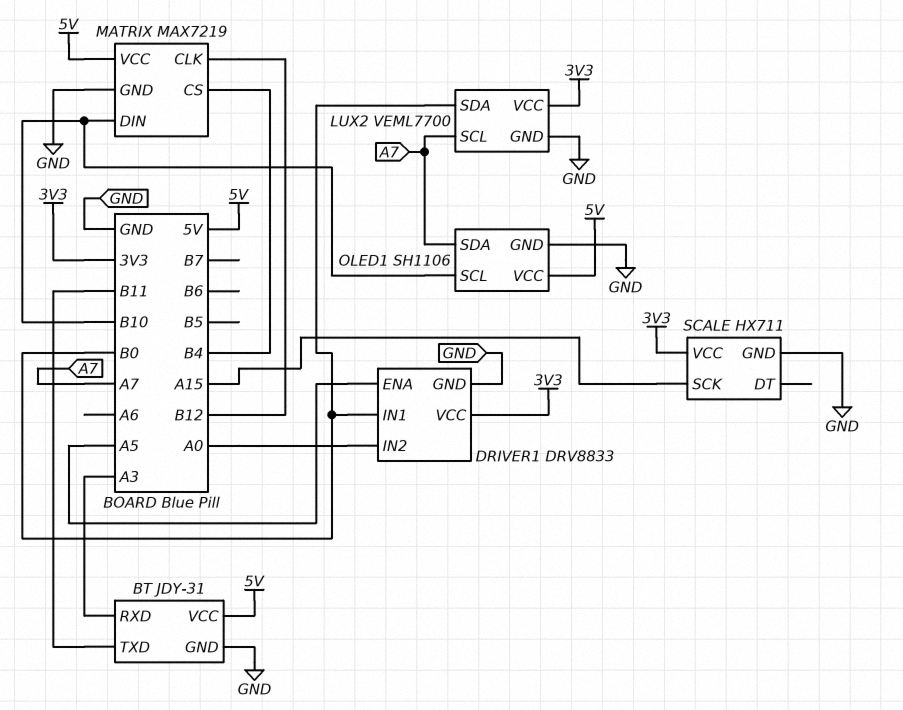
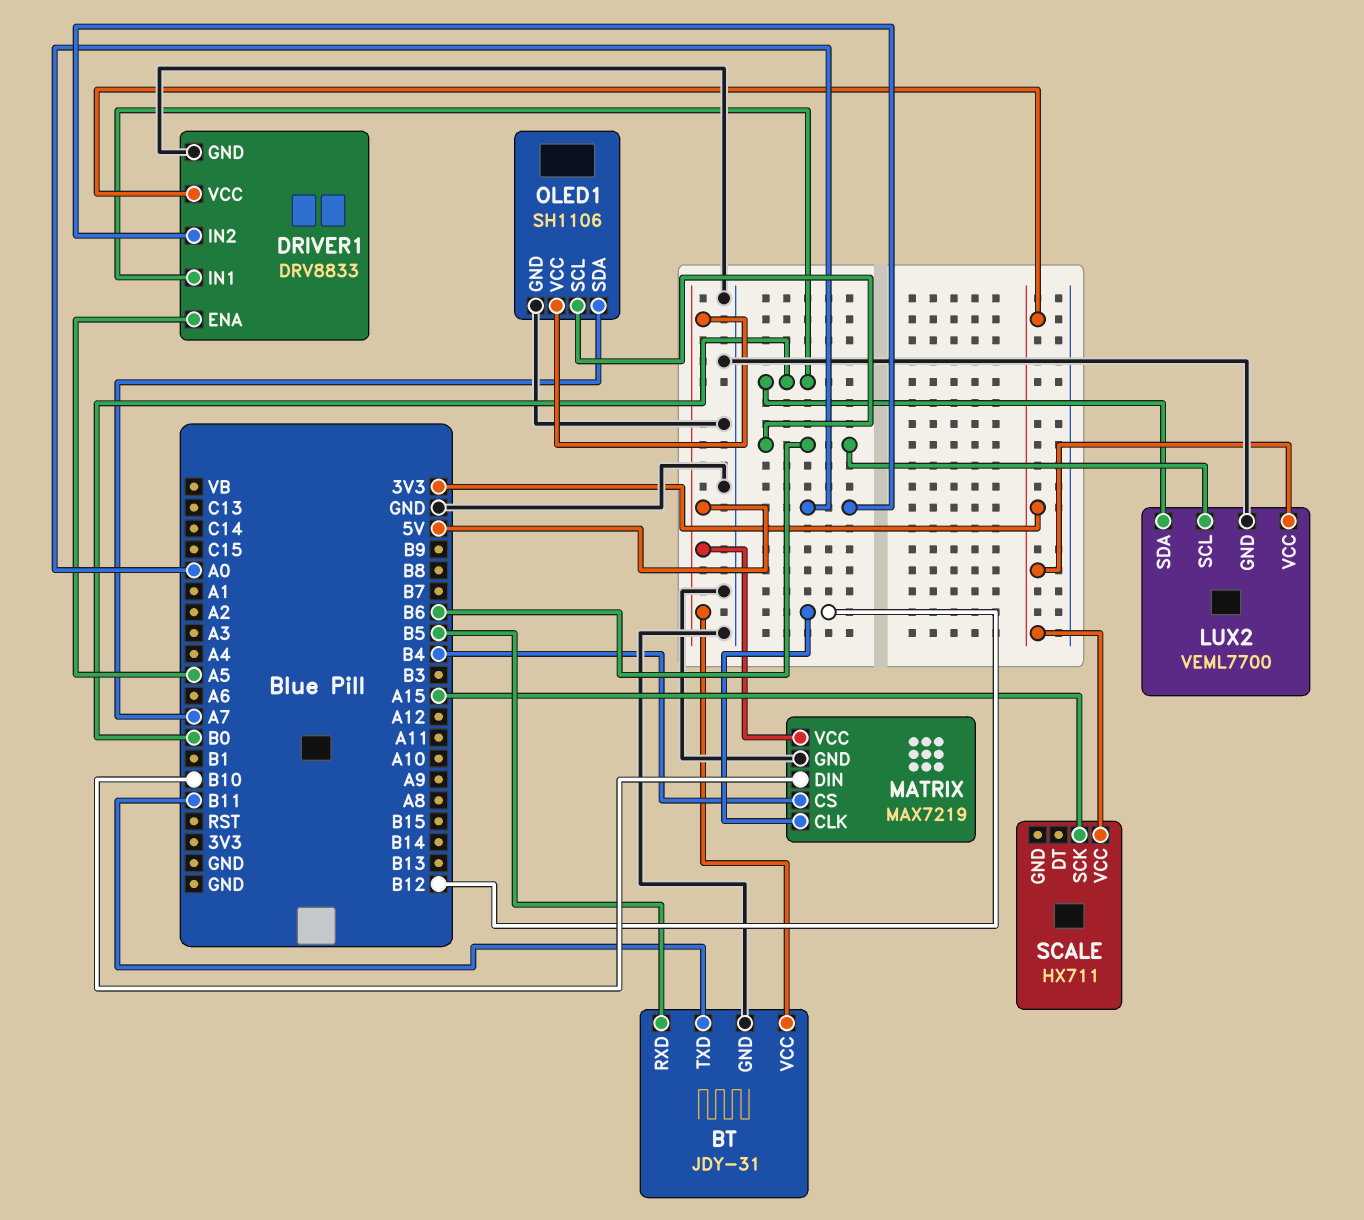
BT pin RXD: A3 -> B5
LUX2 pin SCL: A7 -> B6
OLED1 pin SCL: B10 -> B6
SCALE pin GND: GND -> none

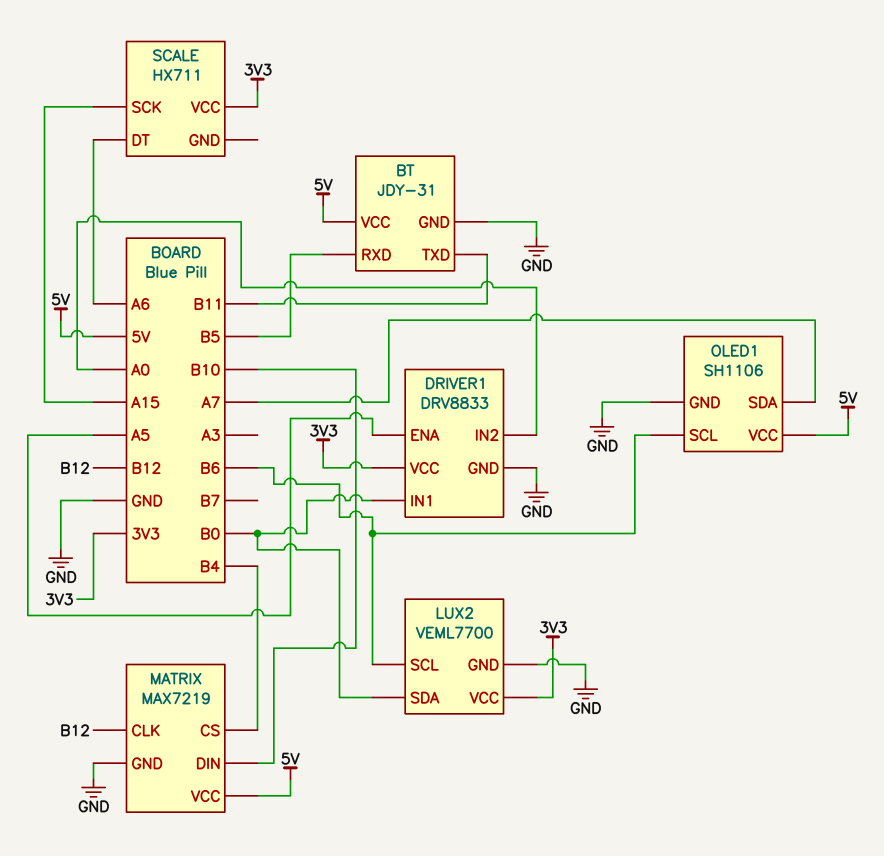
SCALE pin DT: none -> A6

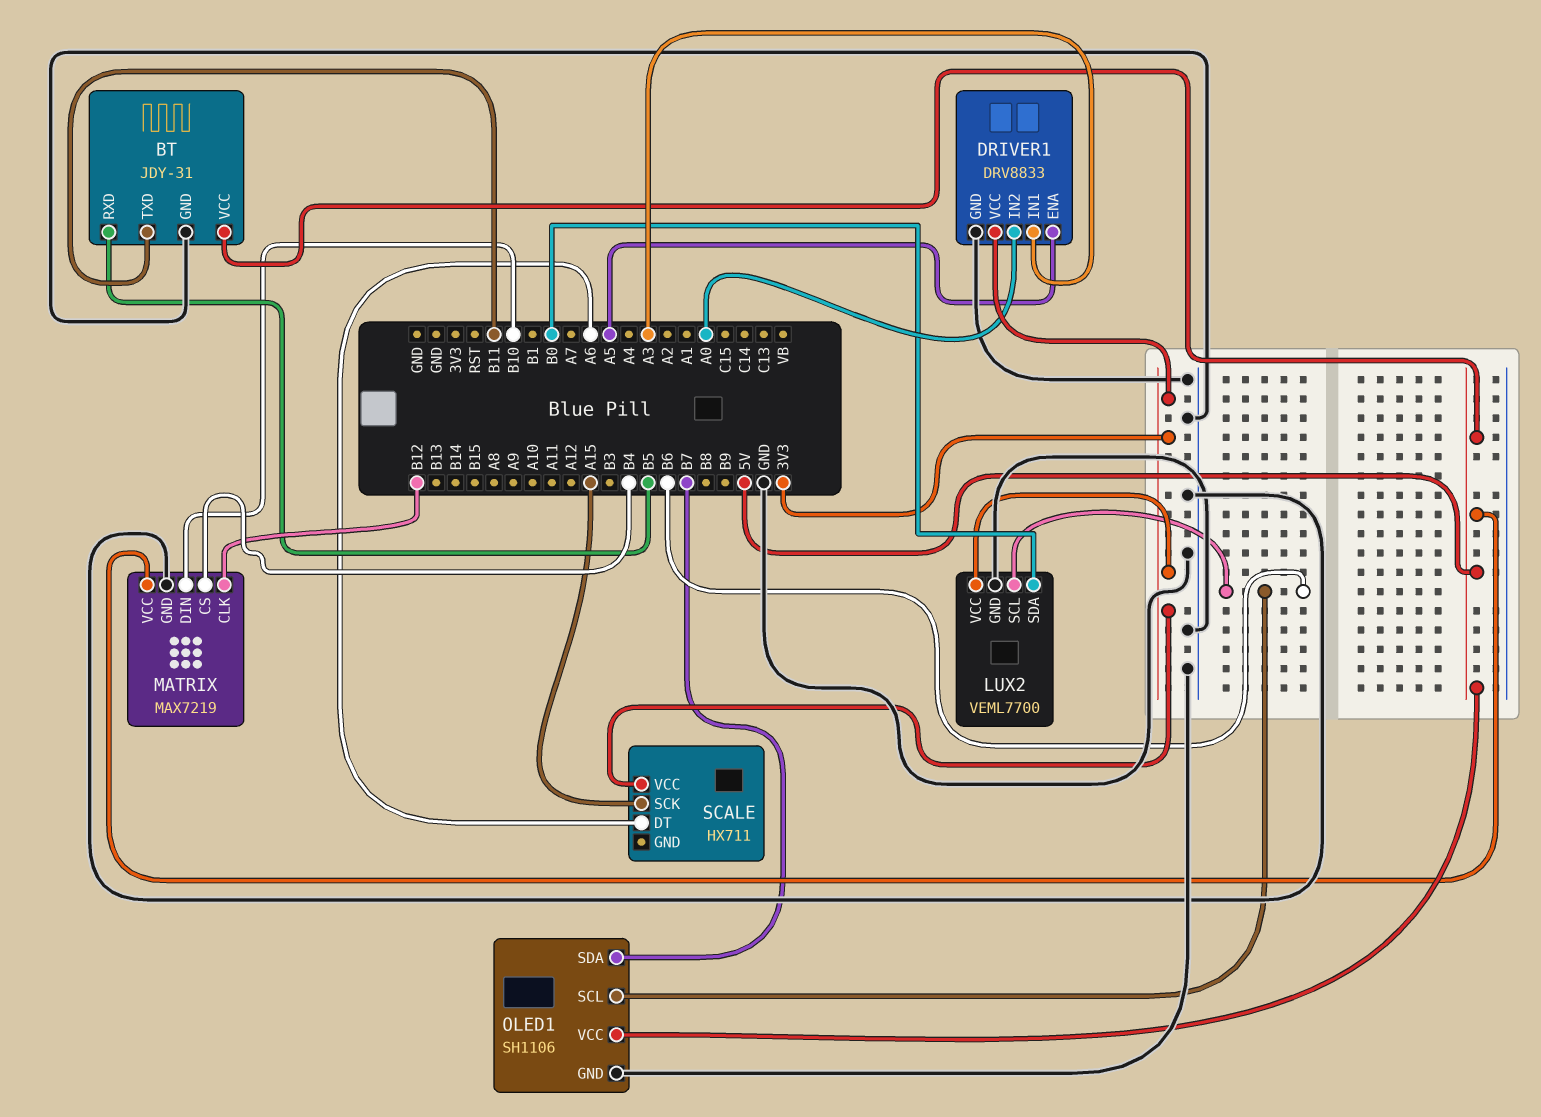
DRIVER1 pin IN1: B0 -> A3
OLED1 pin SDA: A7 -> B7

